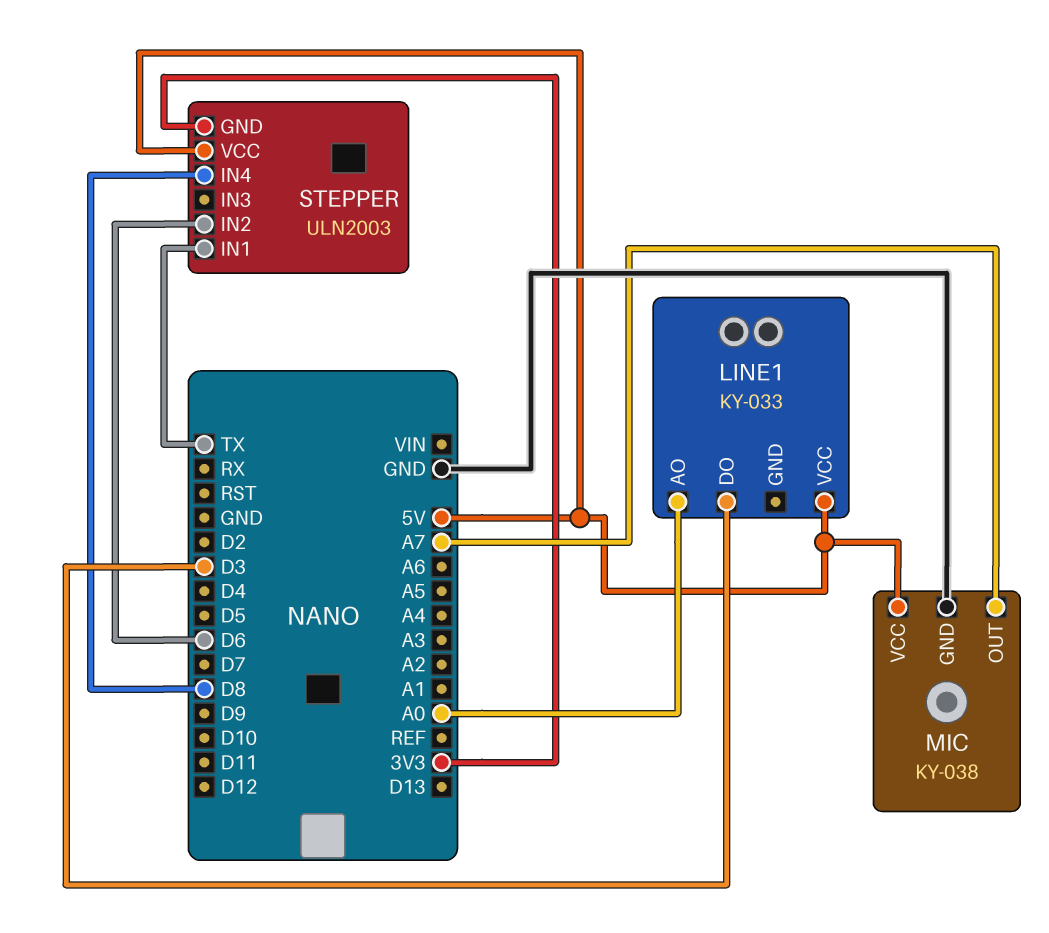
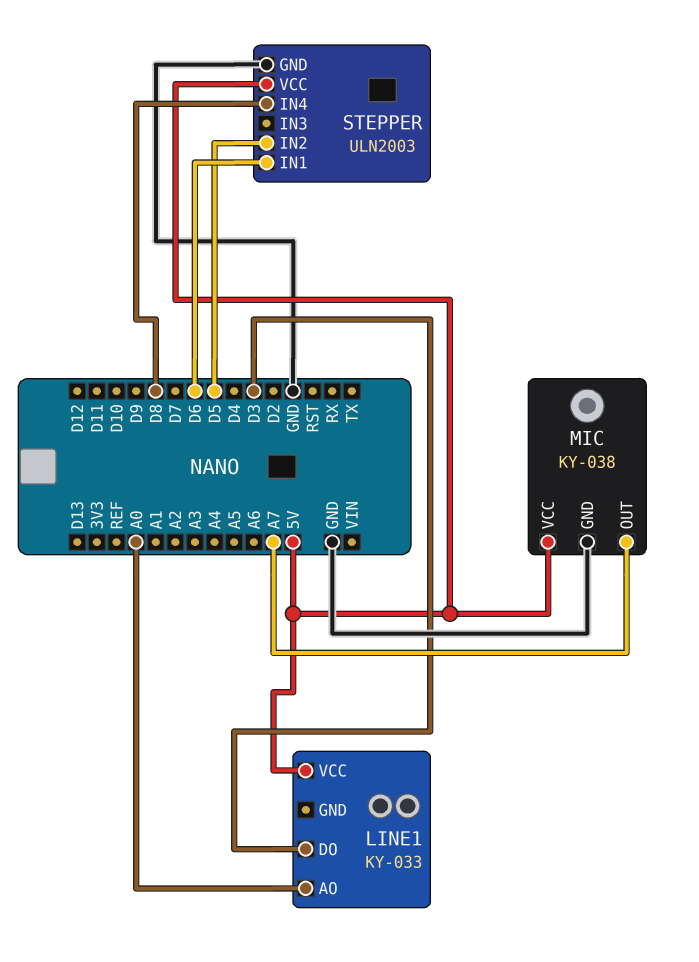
STEPPER pin GND: 3V3 -> GND
STEPPER pin IN1: TX -> D6
STEPPER pin IN2: D6 -> D5

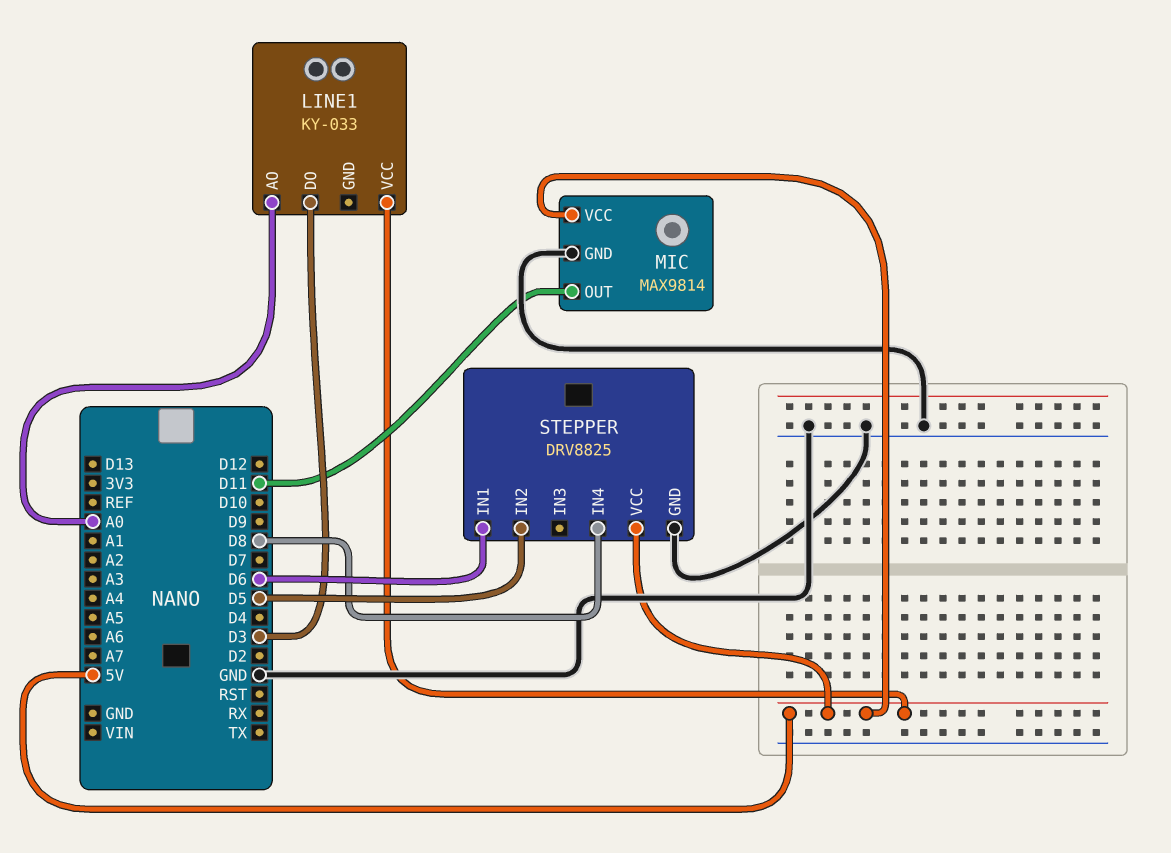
MIC: KY-038 -> MAX9814
MIC pin OUT: A7 -> D11
STEPPER: ULN2003 -> DRV8825

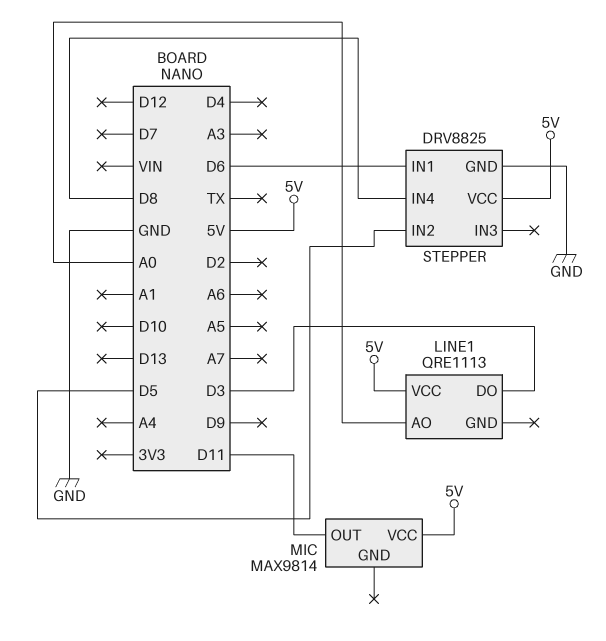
LINE1: KY-033 -> QRE1113
MIC pin GND: GND -> none

